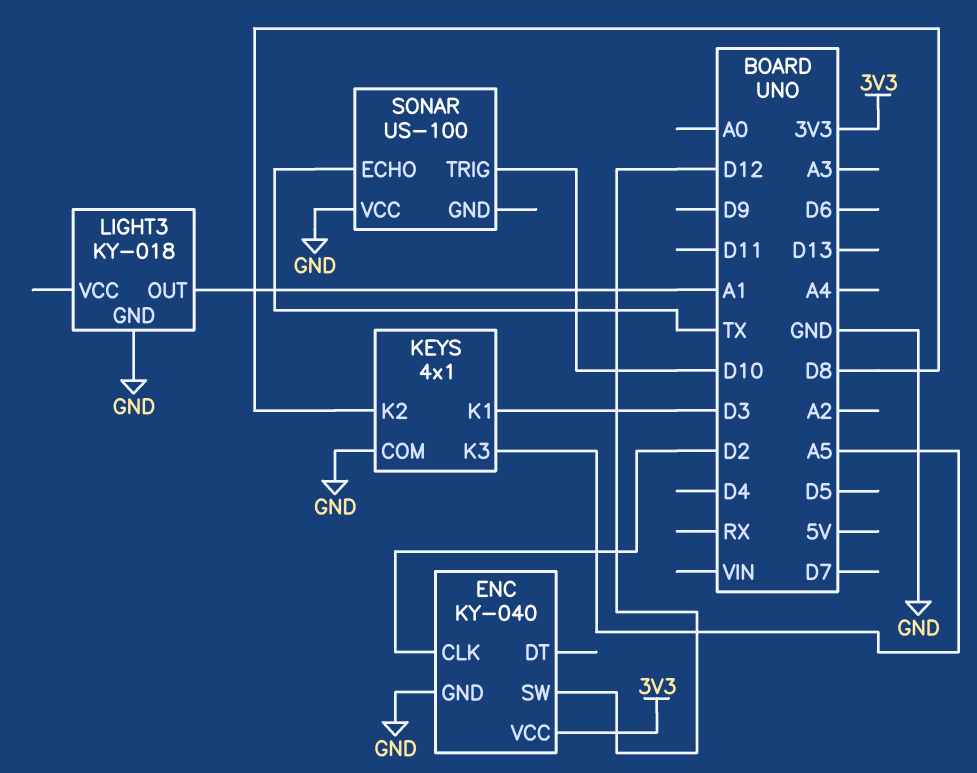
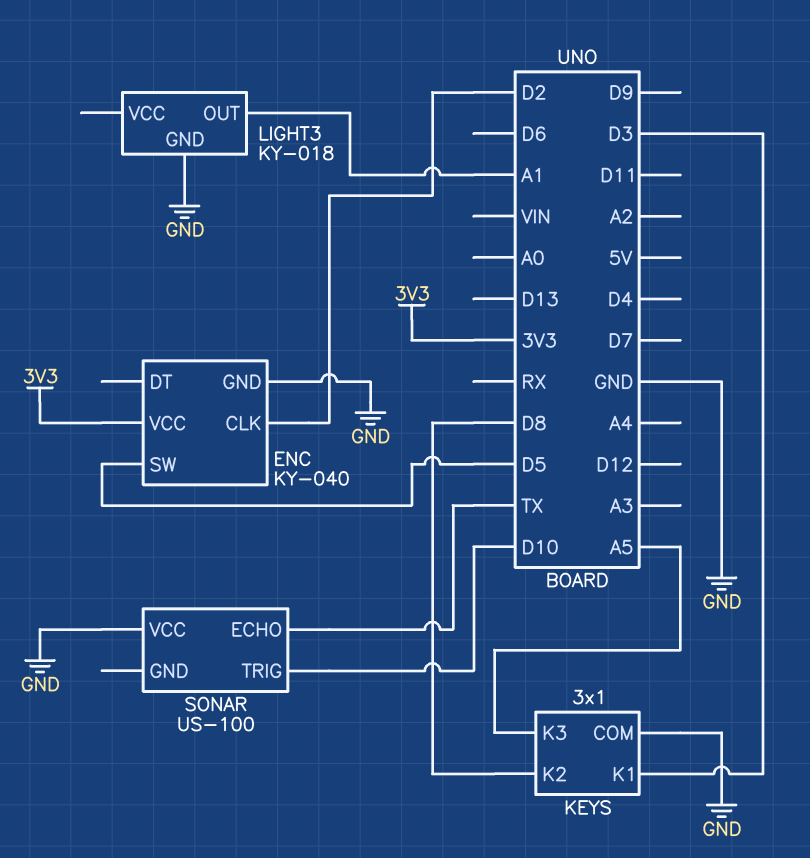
ENC pin SW: D12 -> D5
KEYS: 4x1 -> 3x1

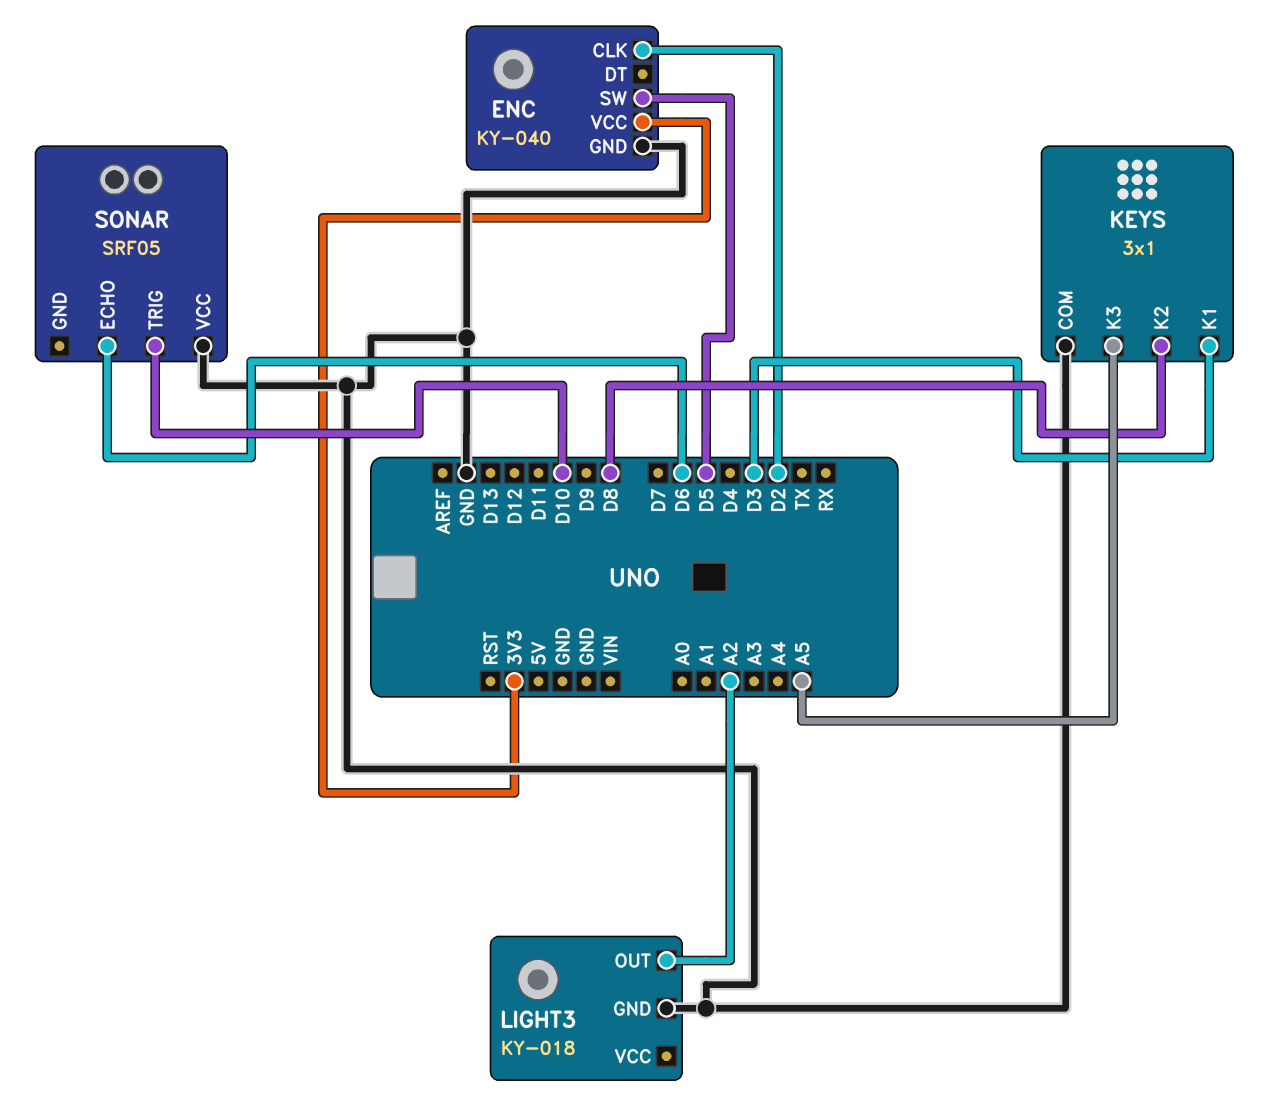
LIGHT3 pin OUT: A1 -> A2
SONAR: US-100 -> SRF05
SONAR pin ECHO: TX -> D6

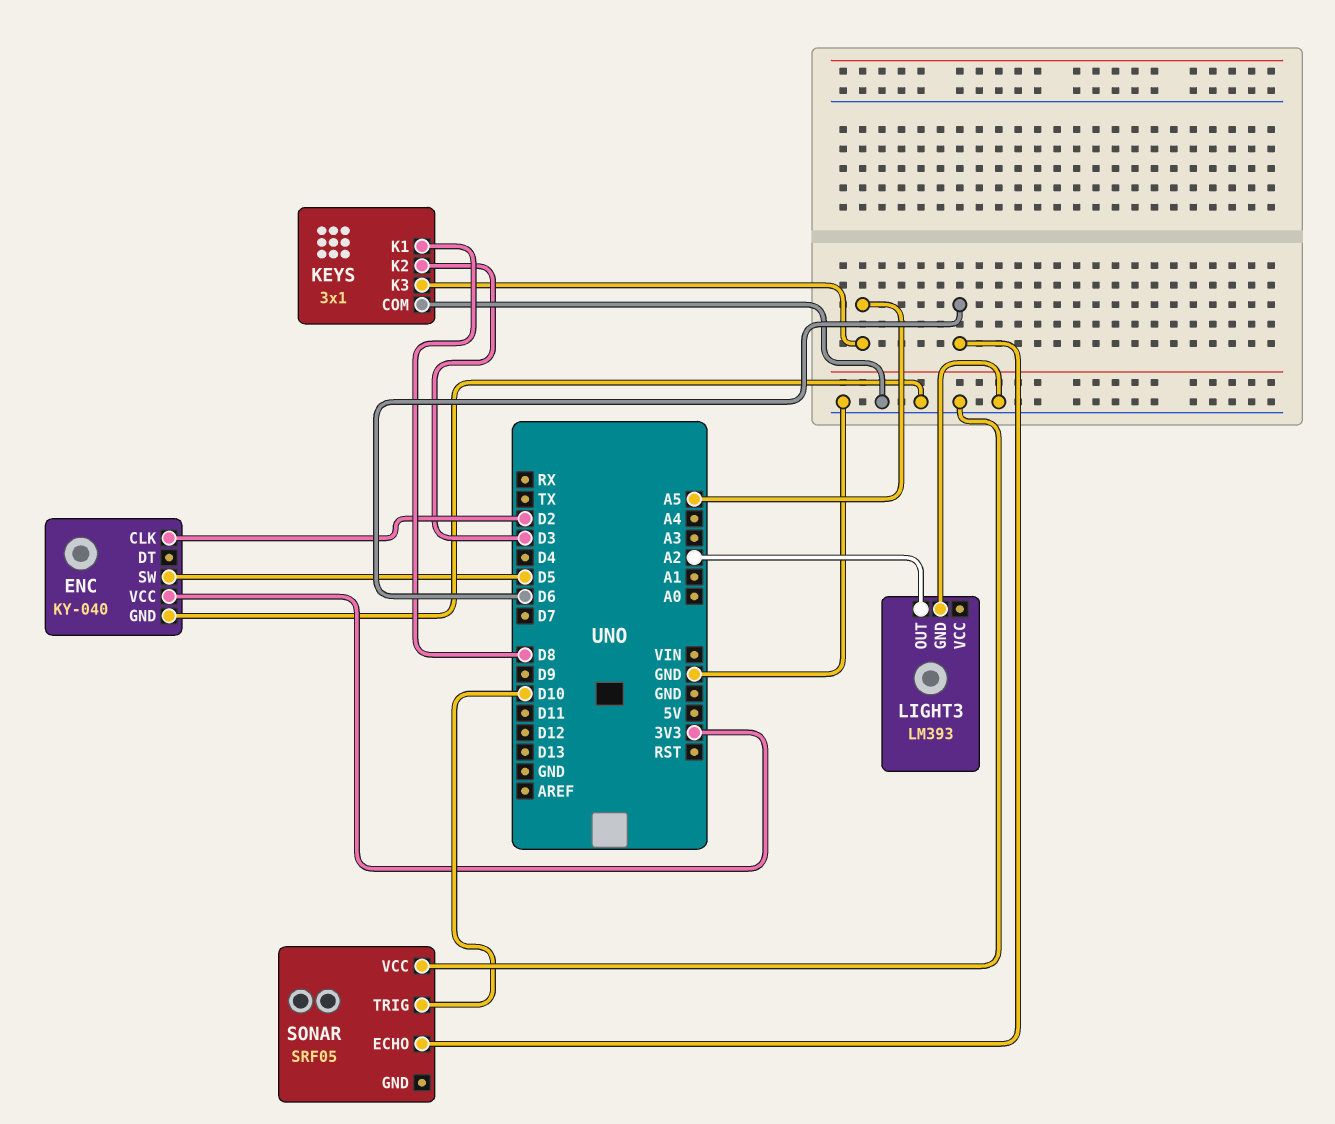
KEYS pin K1: D3 -> D8
KEYS pin K2: D8 -> D3
LIGHT3: KY-018 -> LM393

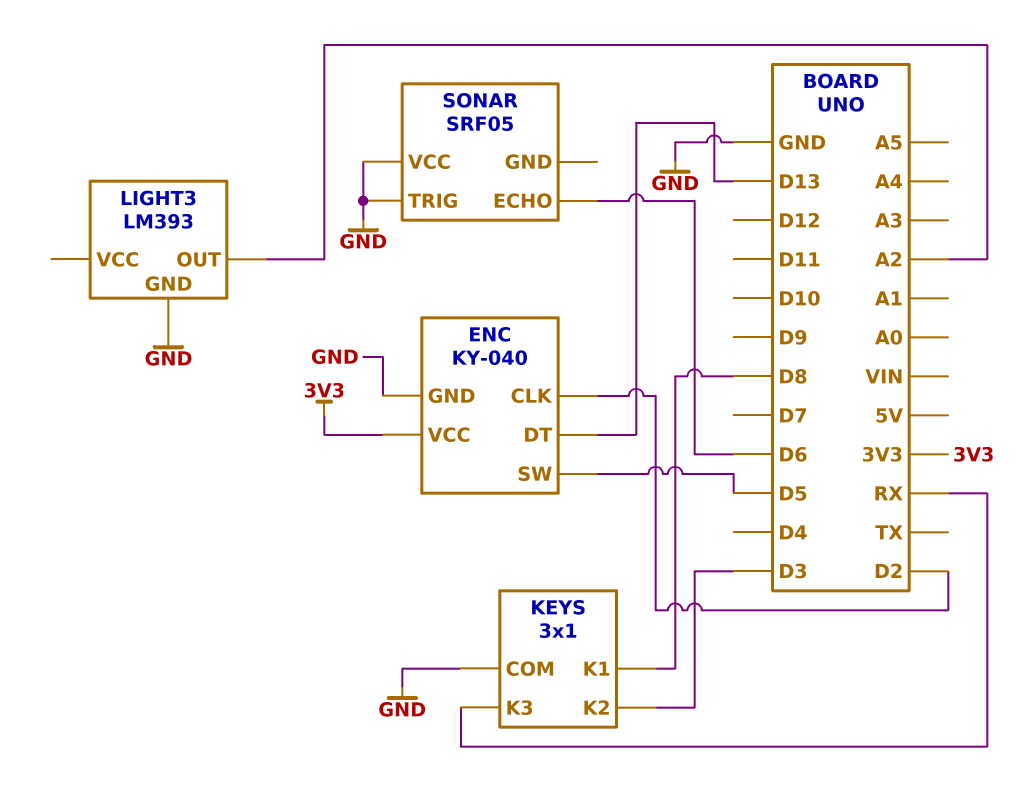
ENC pin DT: none -> D13
KEYS pin K3: A5 -> RX
SONAR pin TRIG: D10 -> GND

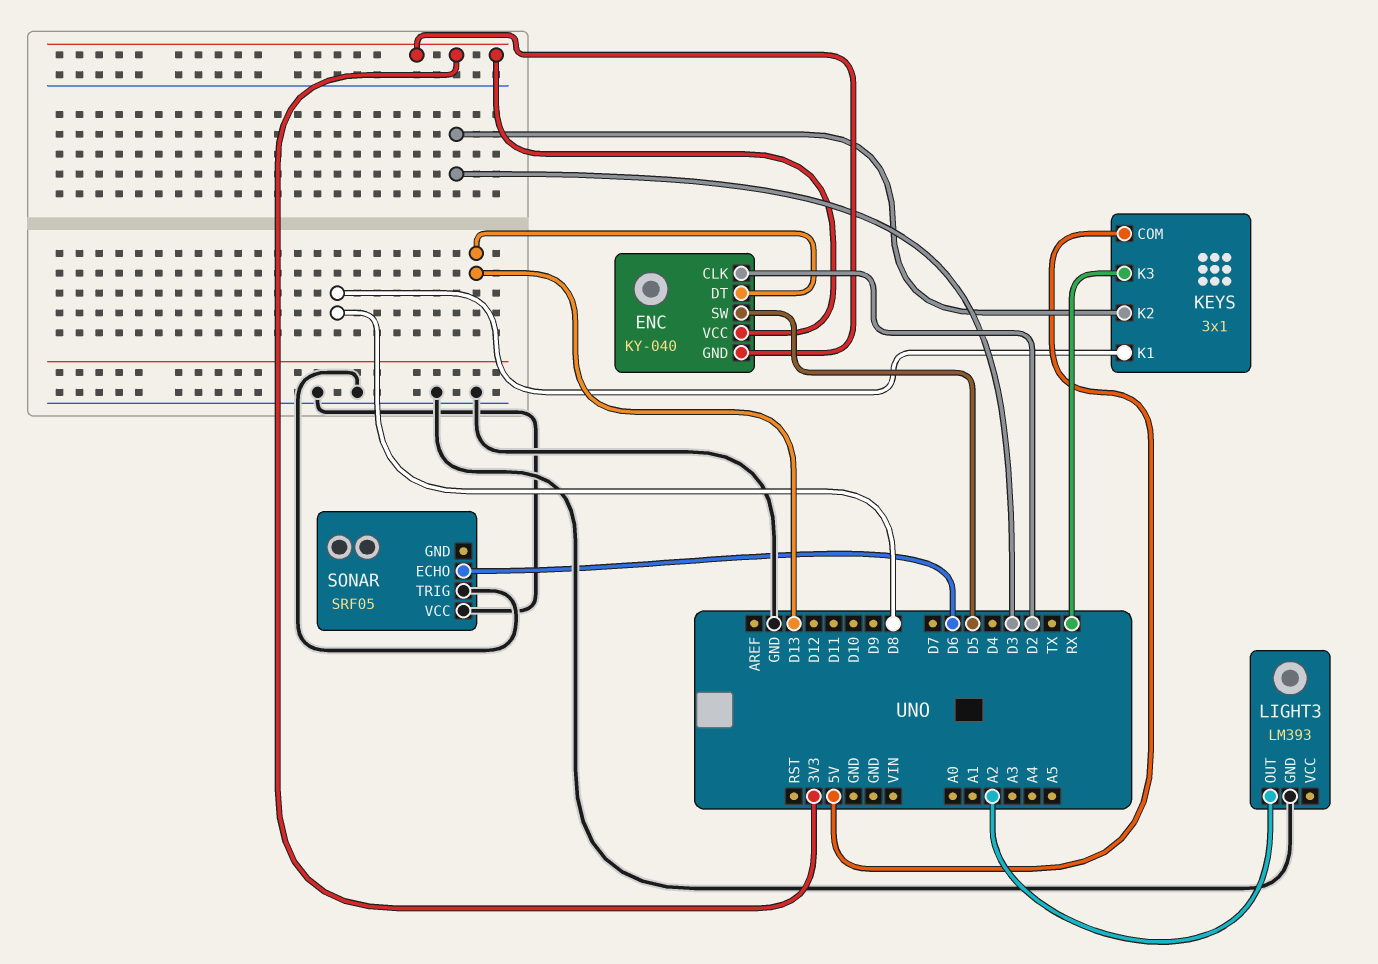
ENC pin GND: GND -> 3V3
KEYS pin COM: GND -> 5V

